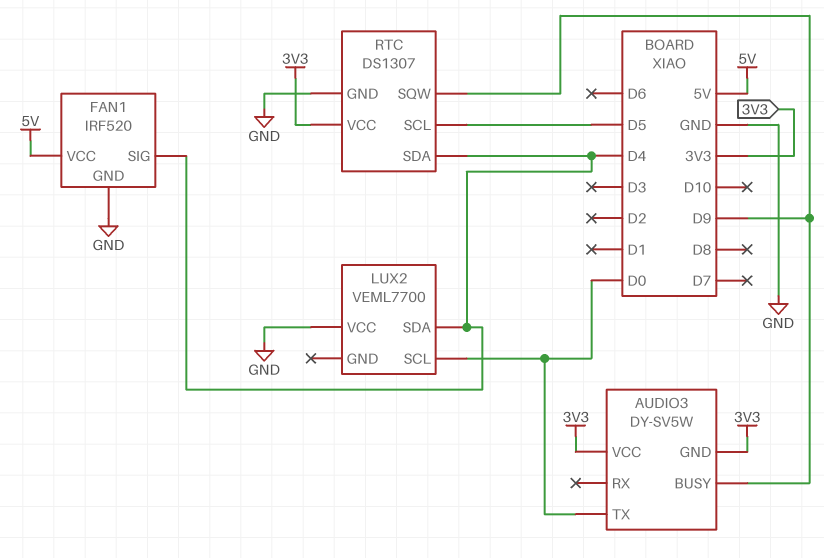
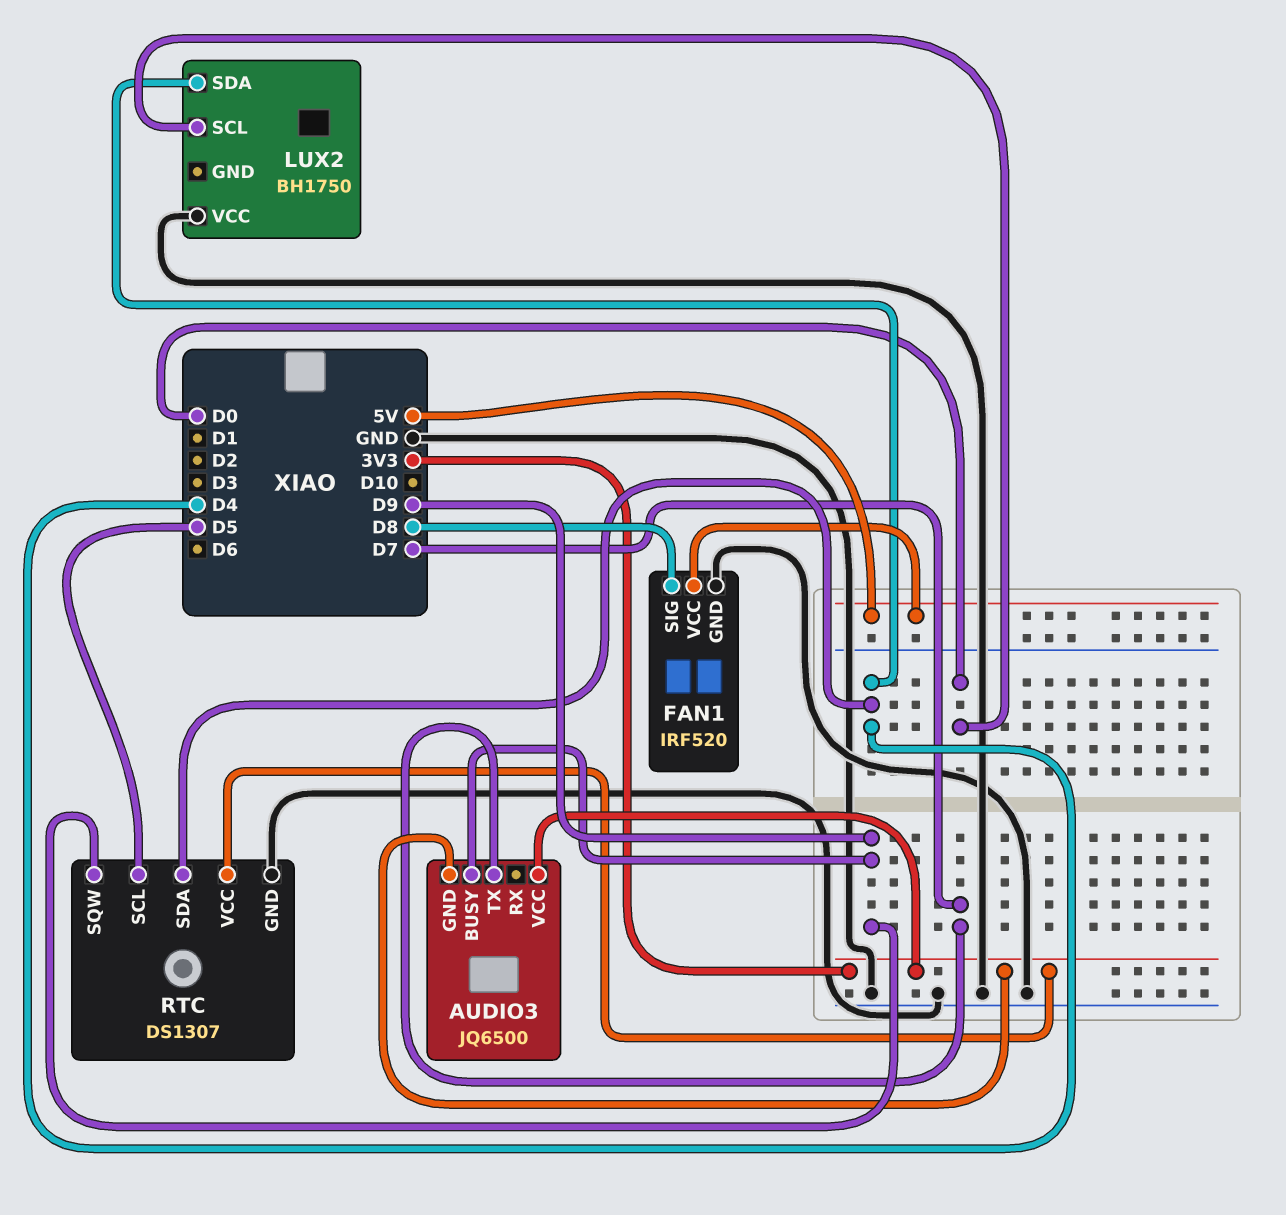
AUDIO3: DY-SV5W -> JQ6500
AUDIO3 pin TX: D0 -> D7
FAN1 pin SIG: D4 -> D8
LUX2: VEML7700 -> BH1750

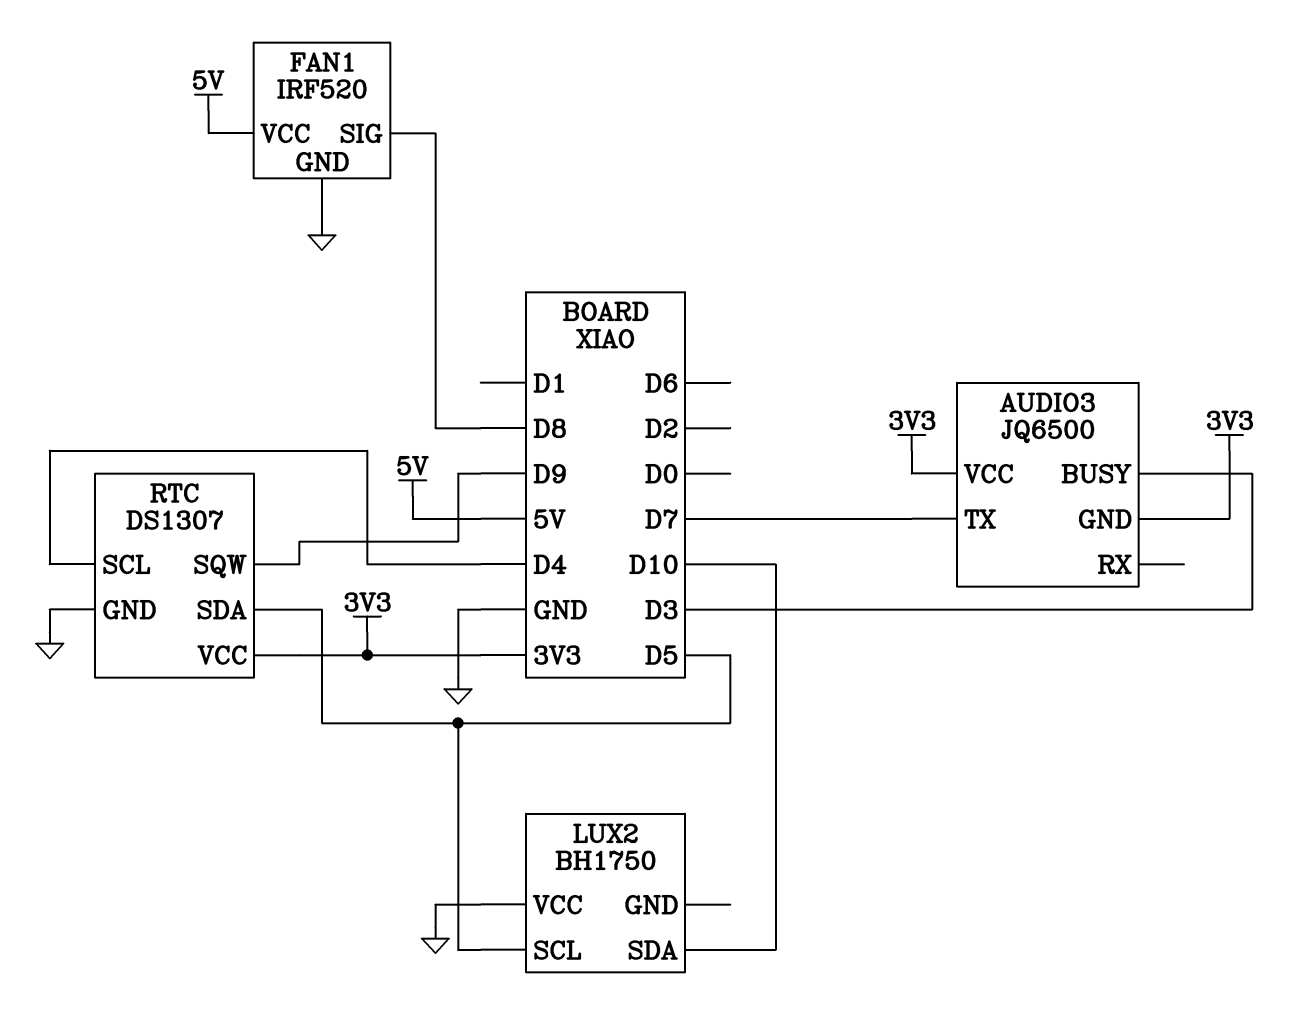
AUDIO3 pin BUSY: D9 -> D3
LUX2 pin SCL: D0 -> D5
LUX2 pin SDA: D4 -> D10
RTC pin SCL: D5 -> D4
RTC pin SDA: D4 -> D5

